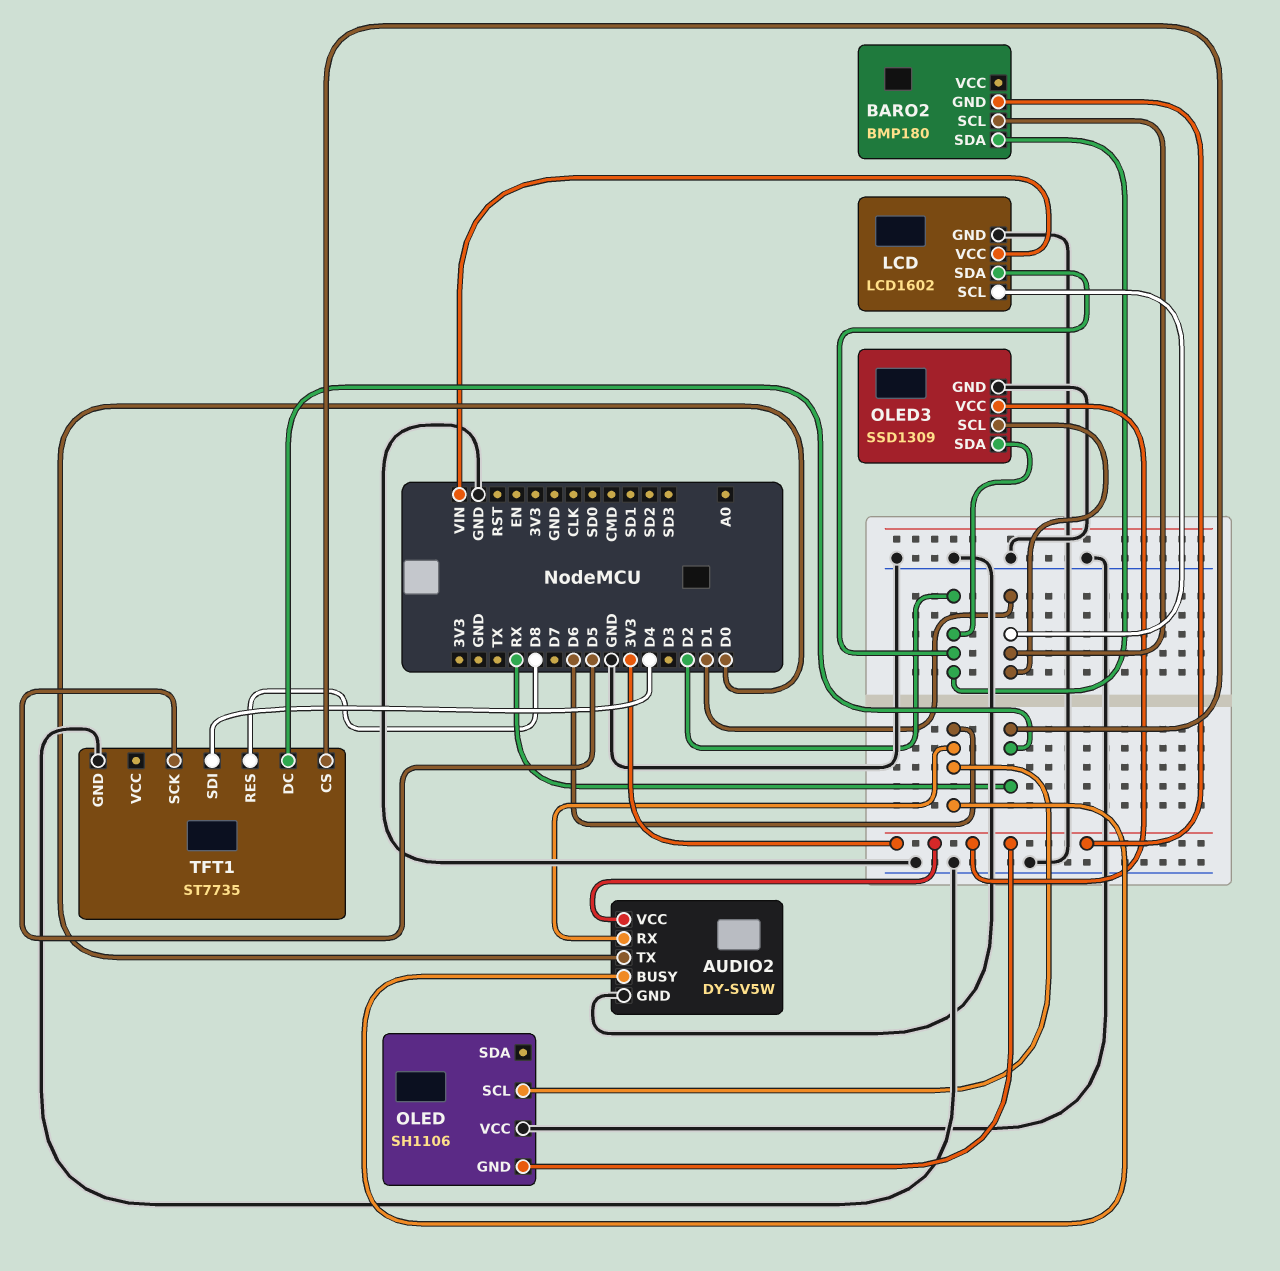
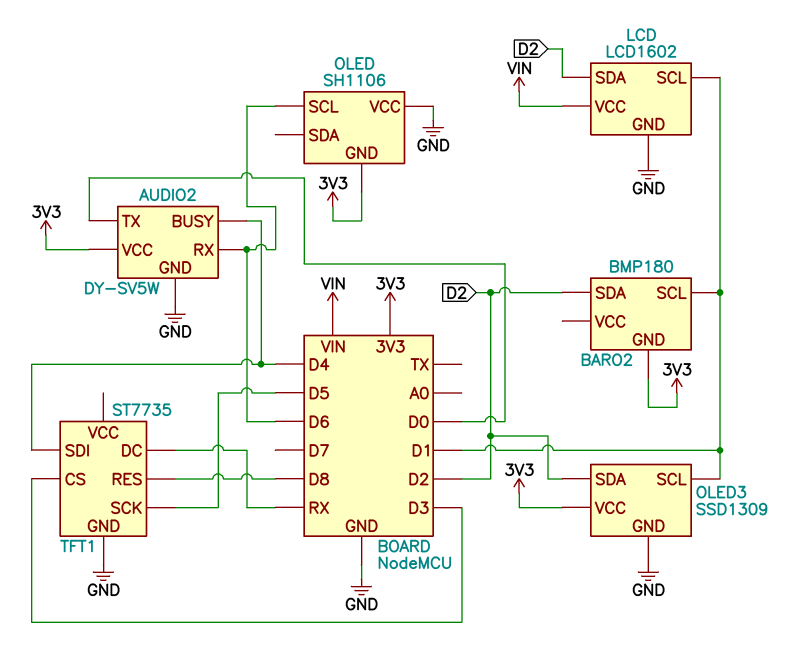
AUDIO2 pin BUSY: D6 -> D4
TFT1 pin CS: RX -> D3

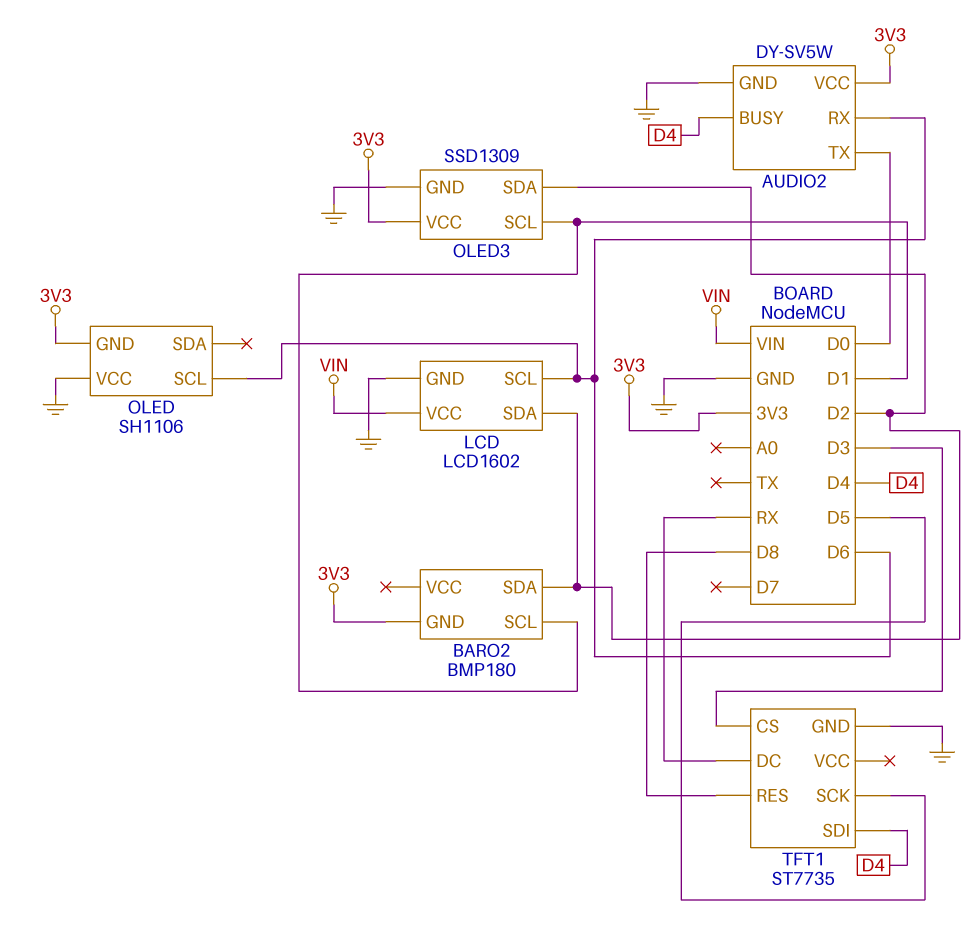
LCD pin SCL: D1 -> D6

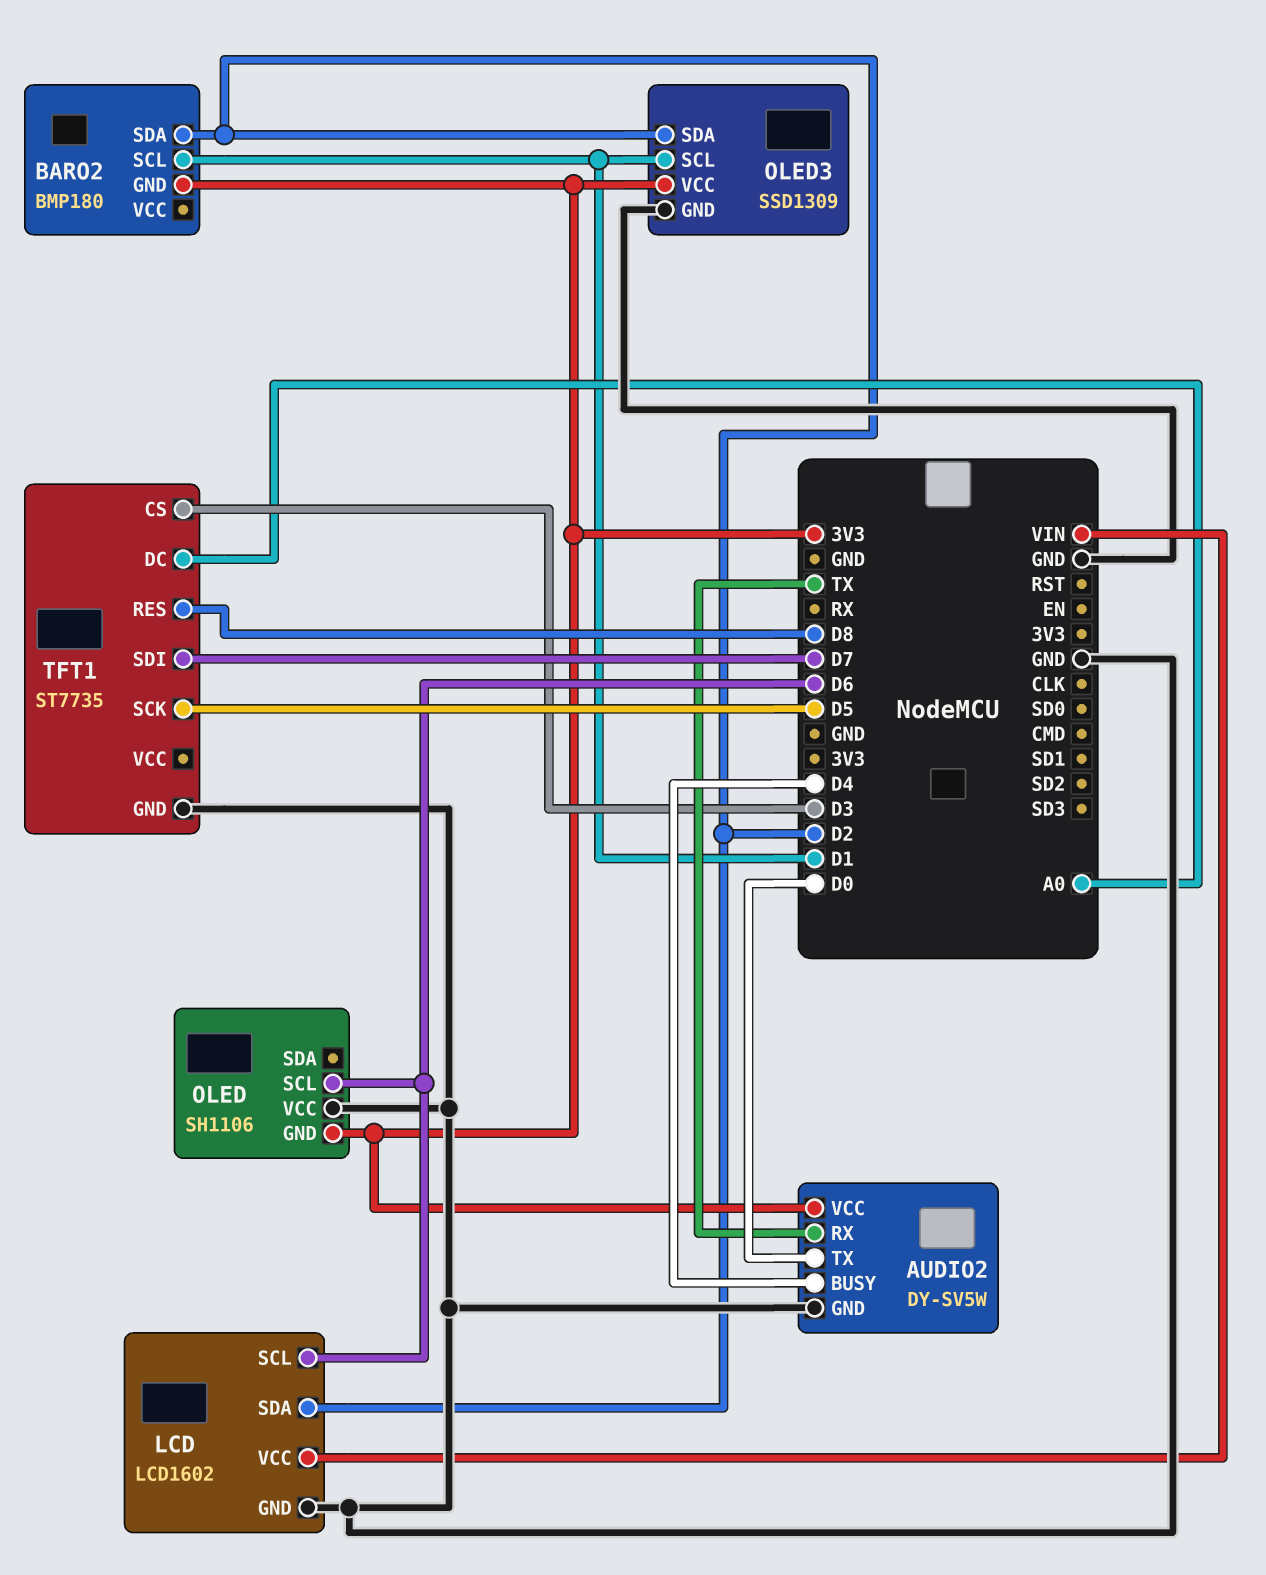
AUDIO2 pin RX: D6 -> TX
TFT1 pin DC: RX -> A0
TFT1 pin SDI: D4 -> D7

